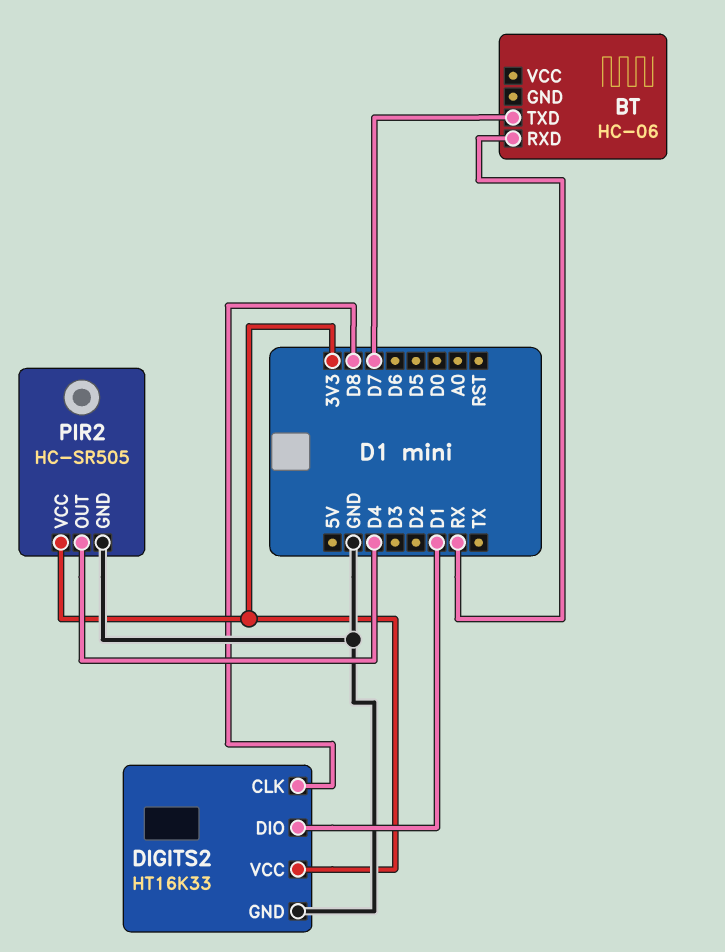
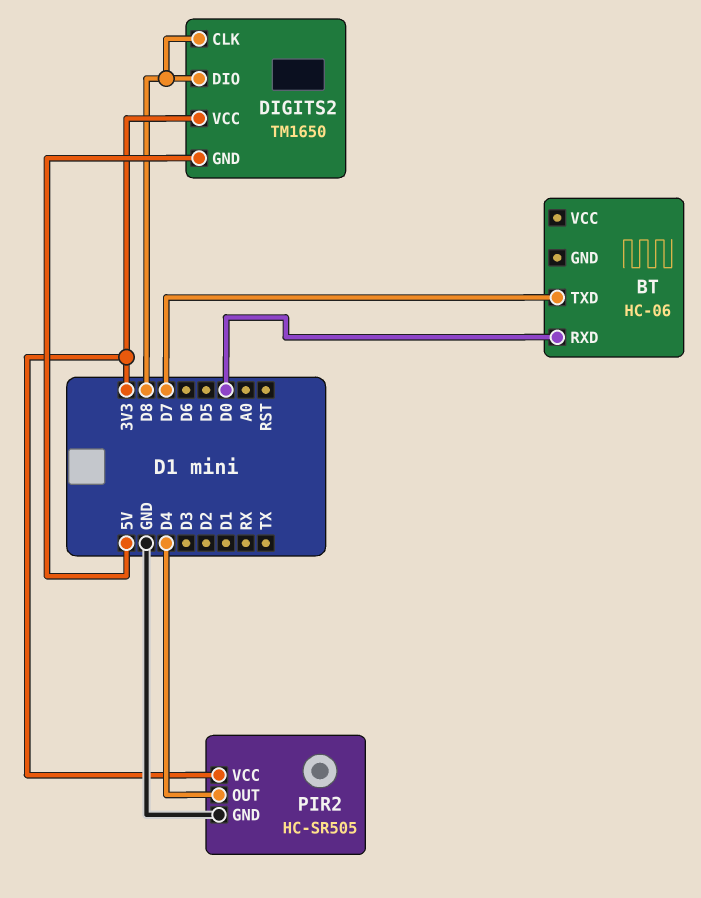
BT pin RXD: RX -> D0
DIGITS2: HT16K33 -> TM1650
DIGITS2 pin DIO: D1 -> D8
DIGITS2 pin GND: GND -> 5V

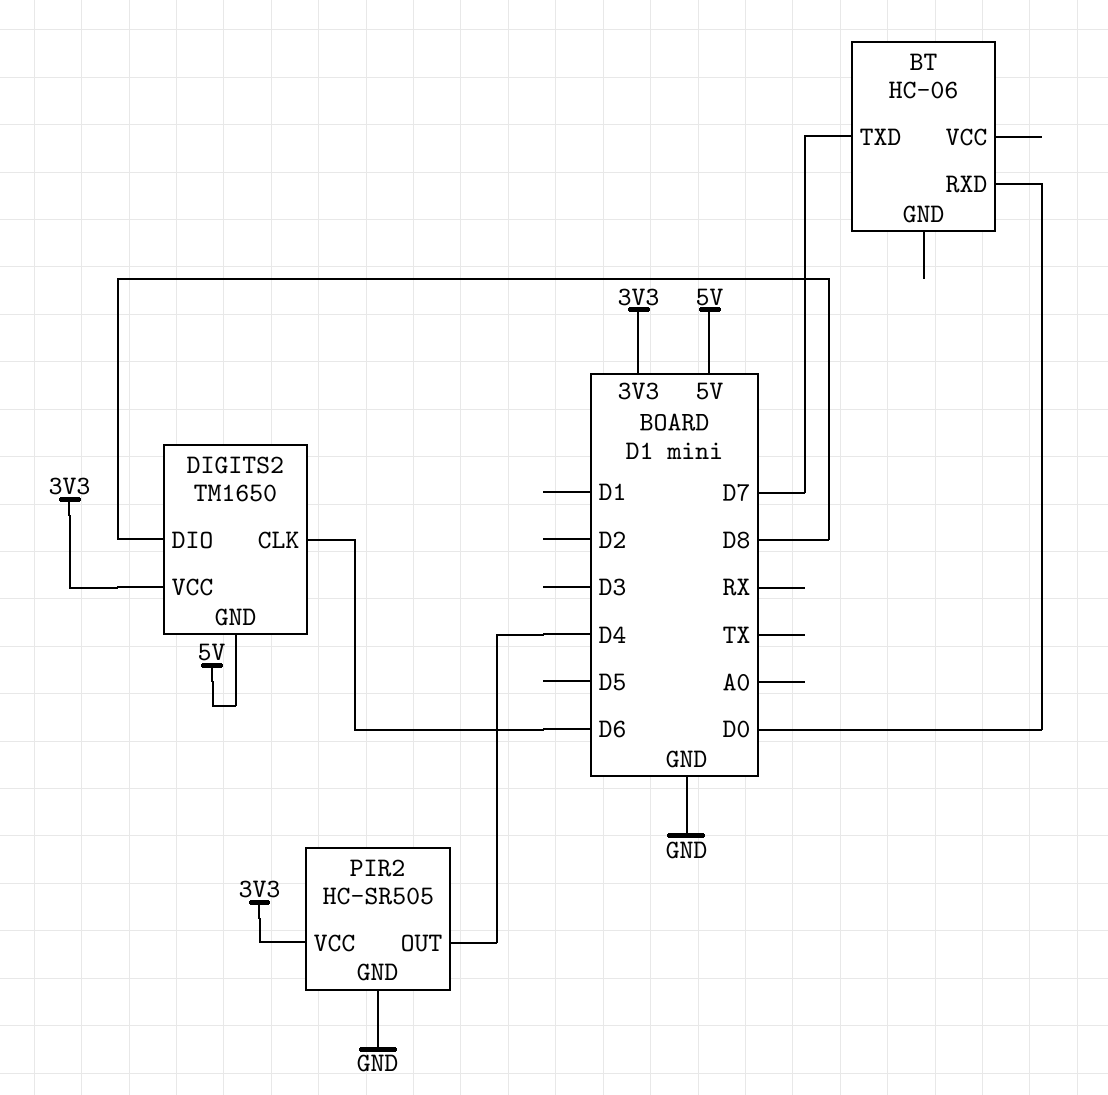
DIGITS2 pin CLK: D8 -> D6

